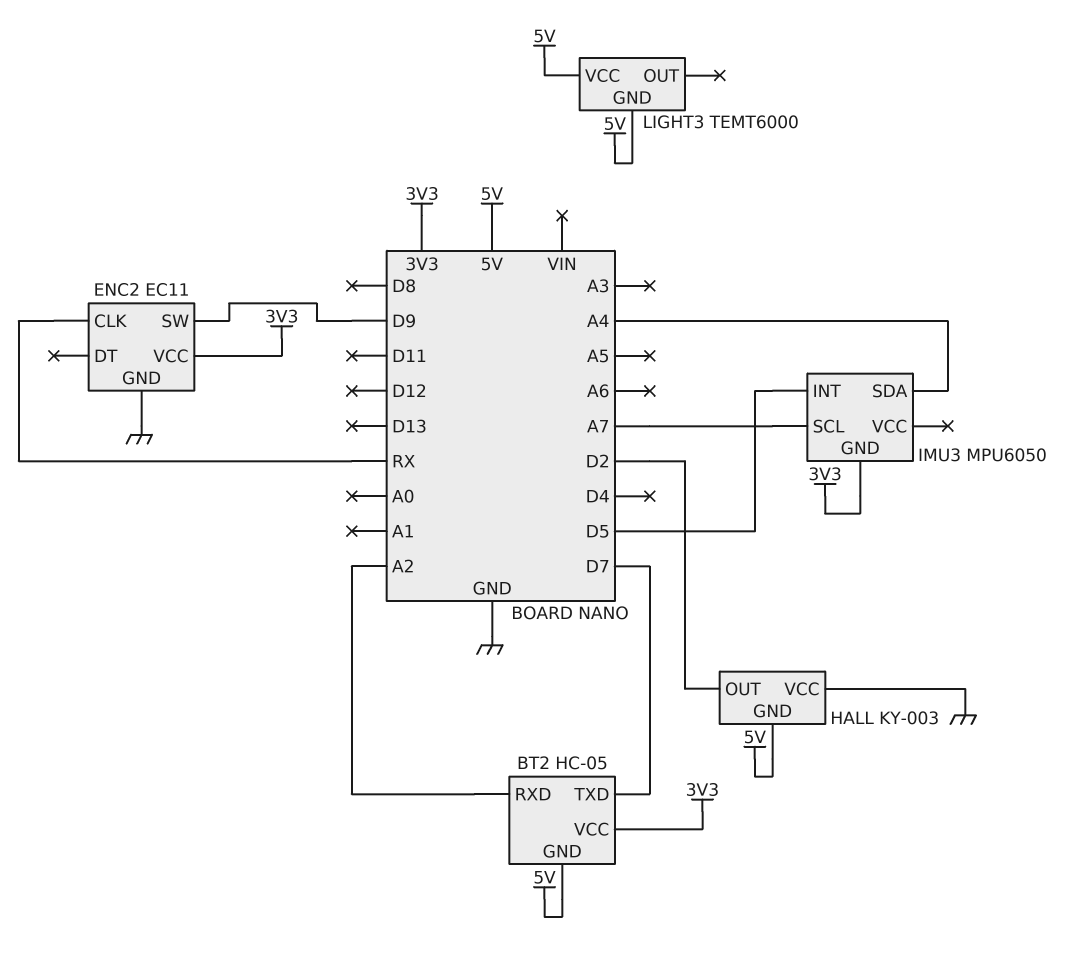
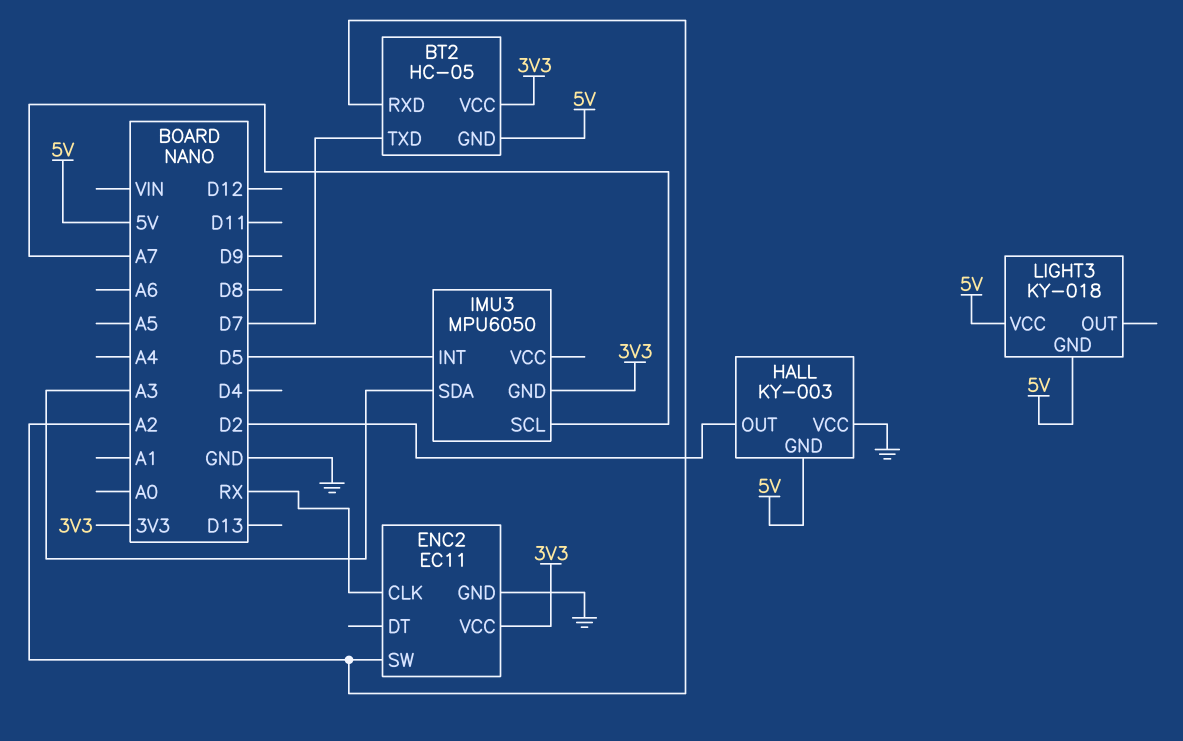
ENC2 pin SW: D9 -> A2
IMU3 pin SDA: A4 -> A3
LIGHT3: TEMT6000 -> KY-018

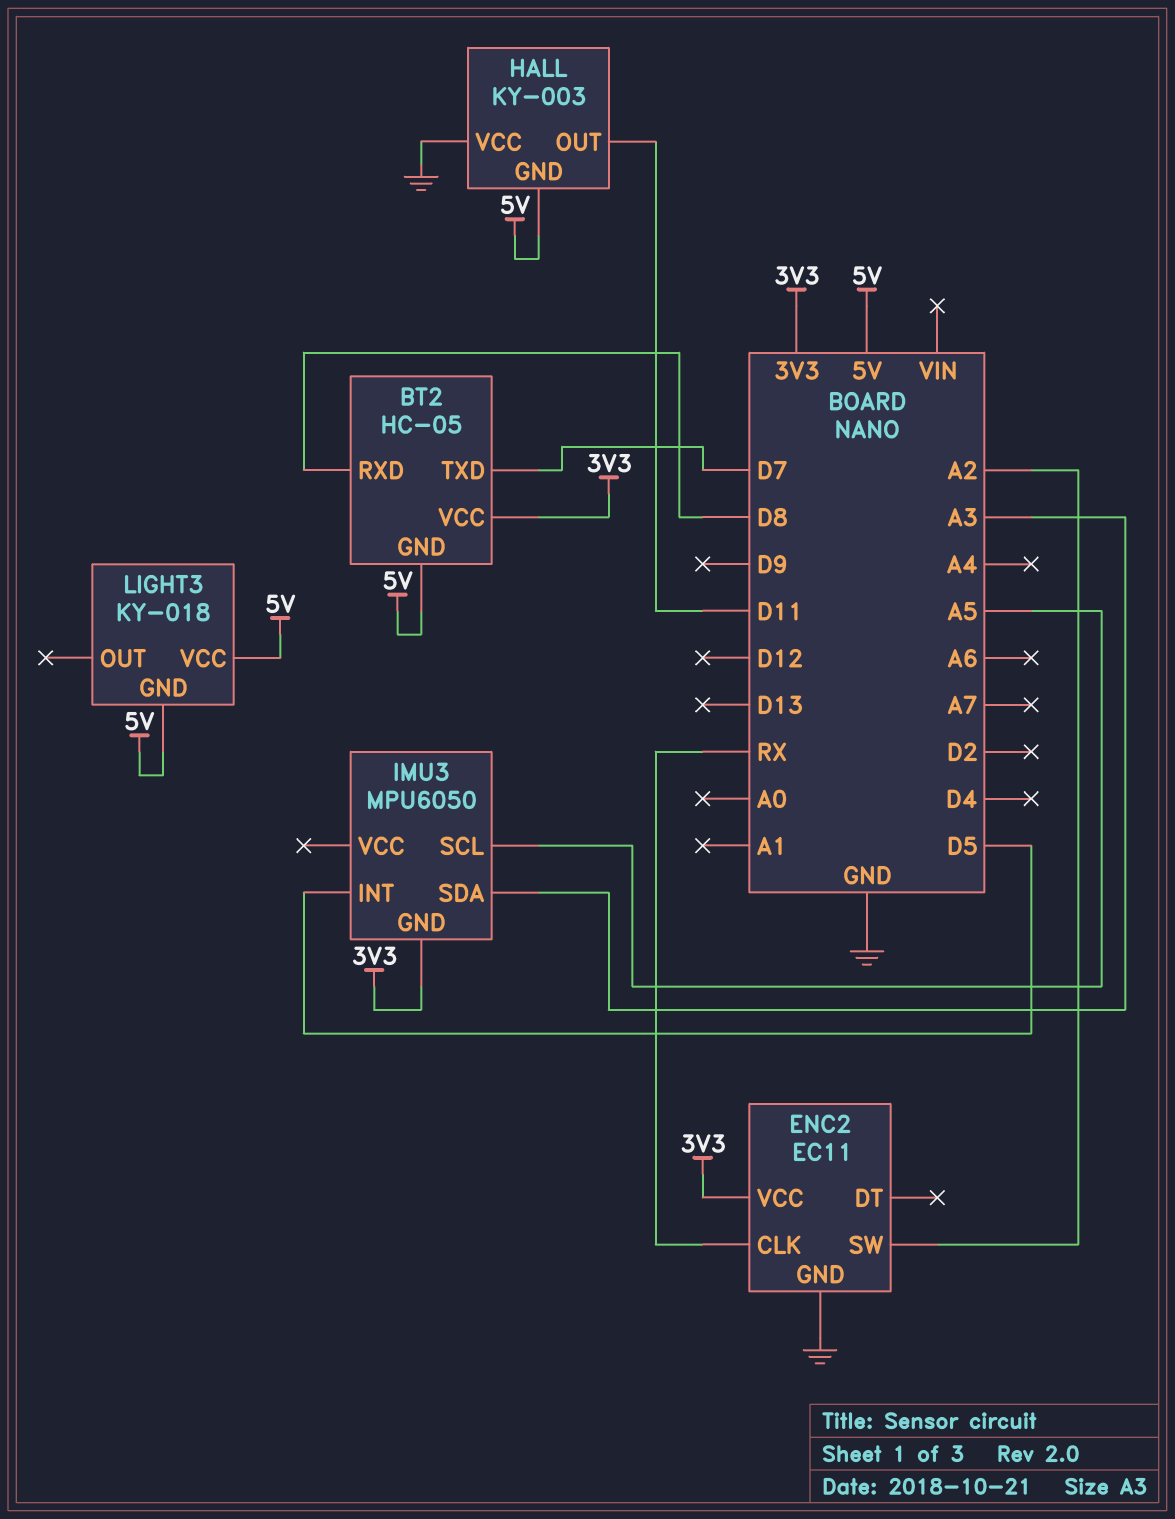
BT2 pin RXD: A2 -> D8
HALL pin OUT: D2 -> D11
IMU3 pin SCL: A7 -> A5

